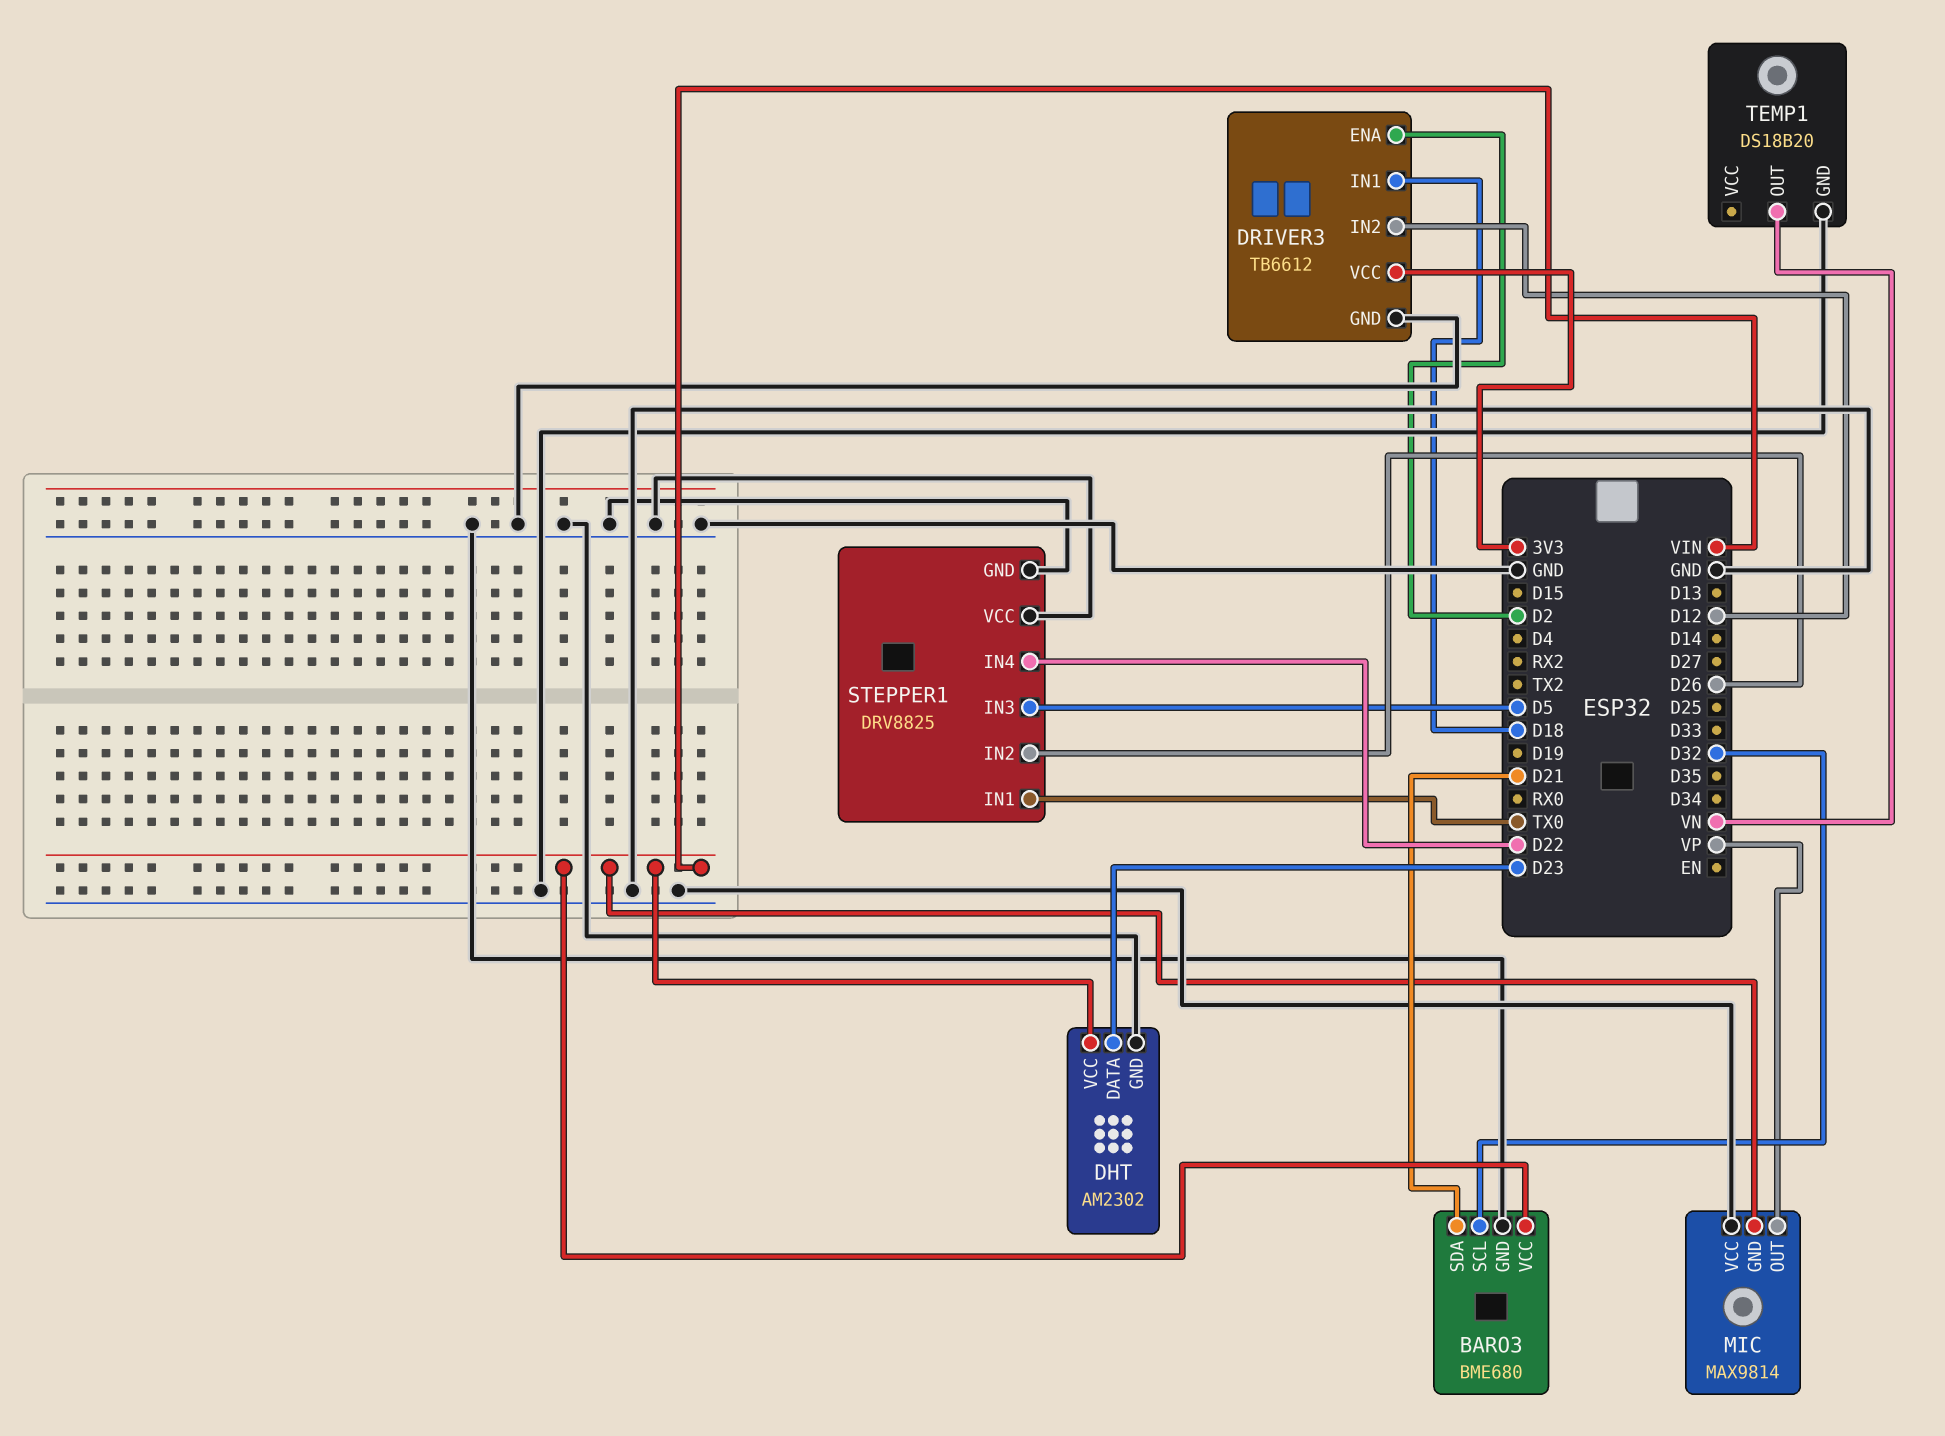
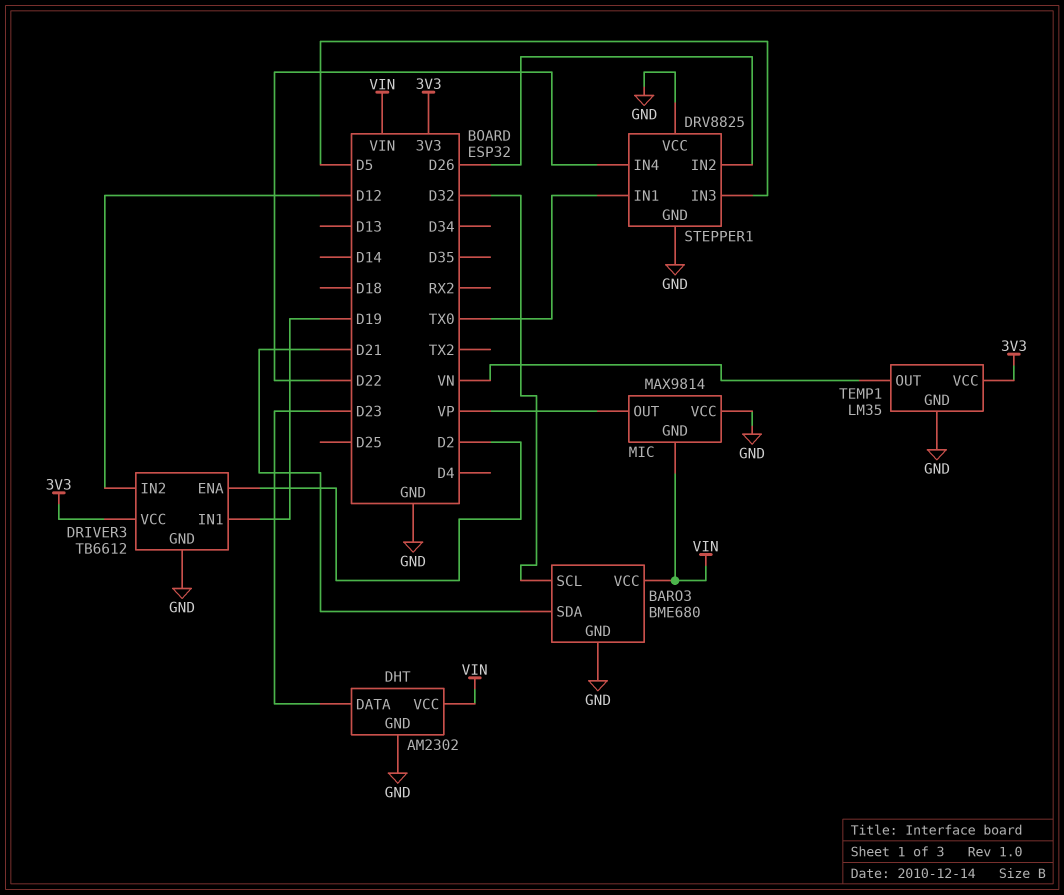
DRIVER3 pin IN1: D18 -> D19
TEMP1: DS18B20 -> LM35
TEMP1 pin VCC: none -> 3V3

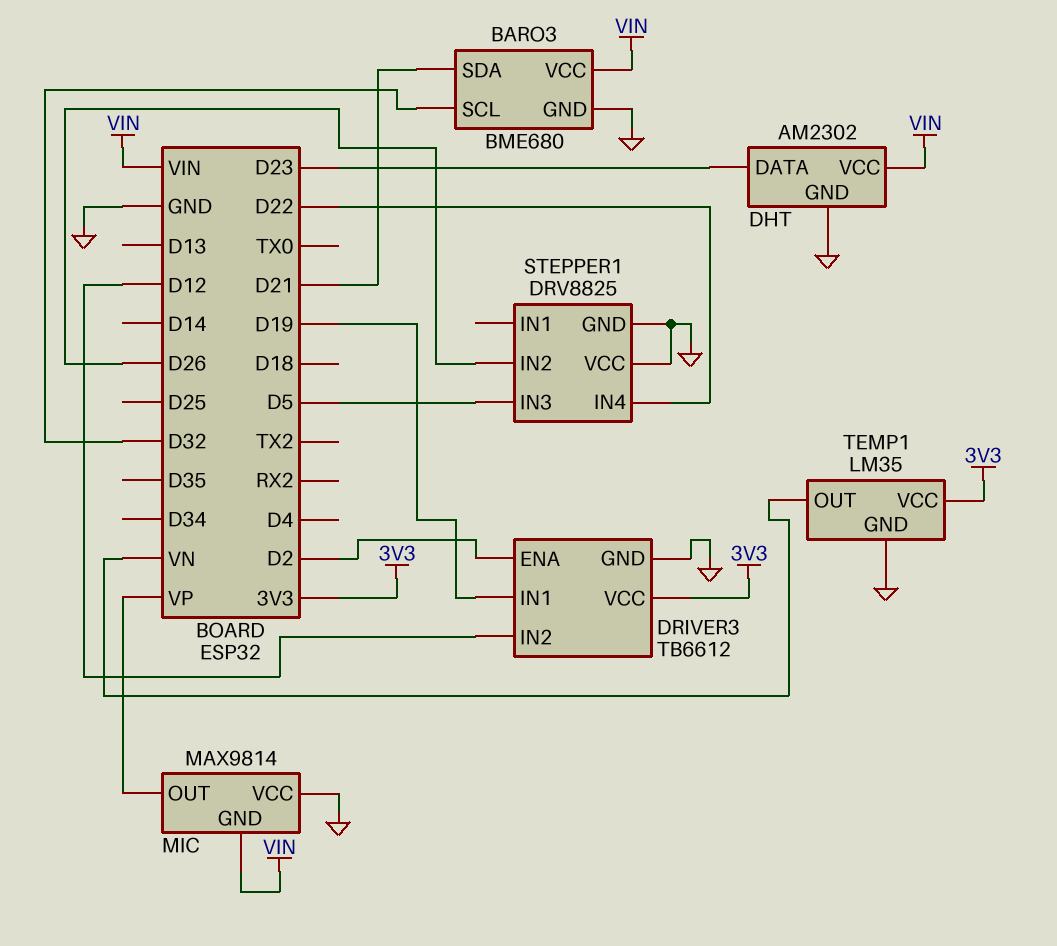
STEPPER1 pin IN1: TX0 -> none

